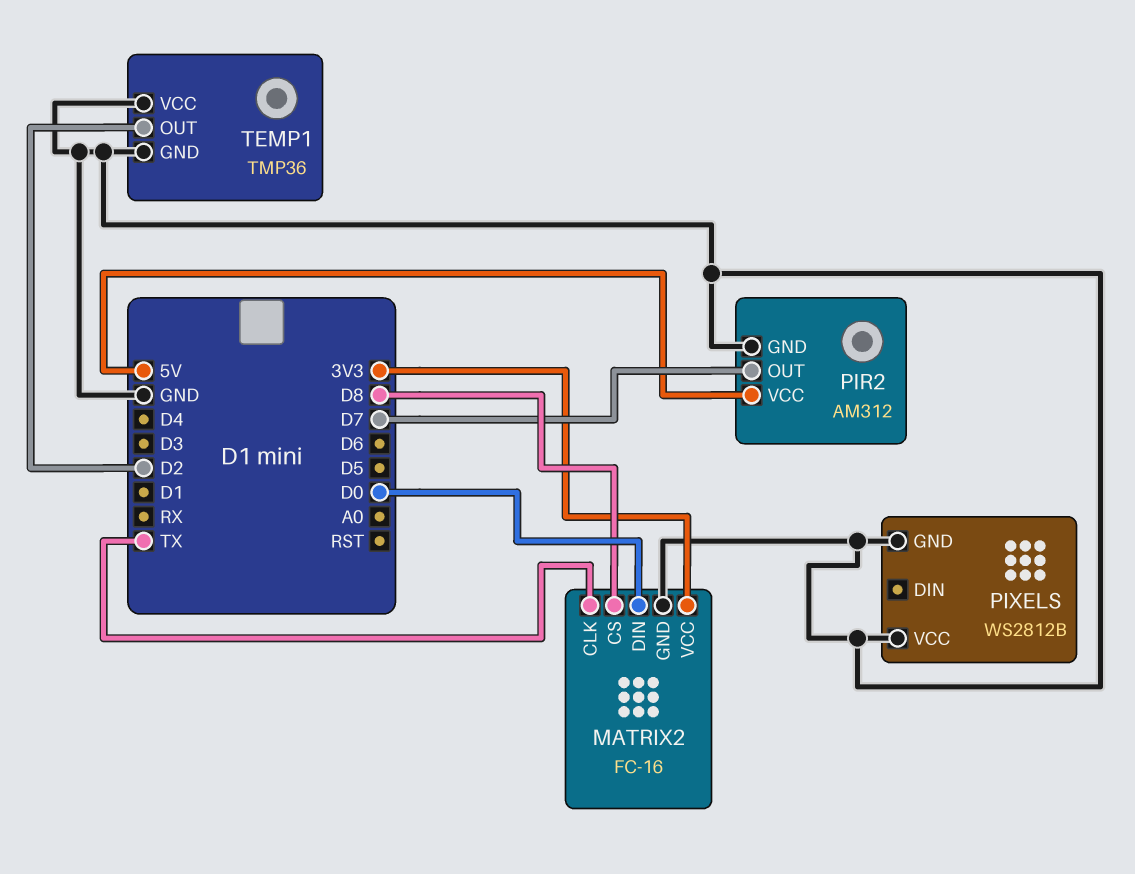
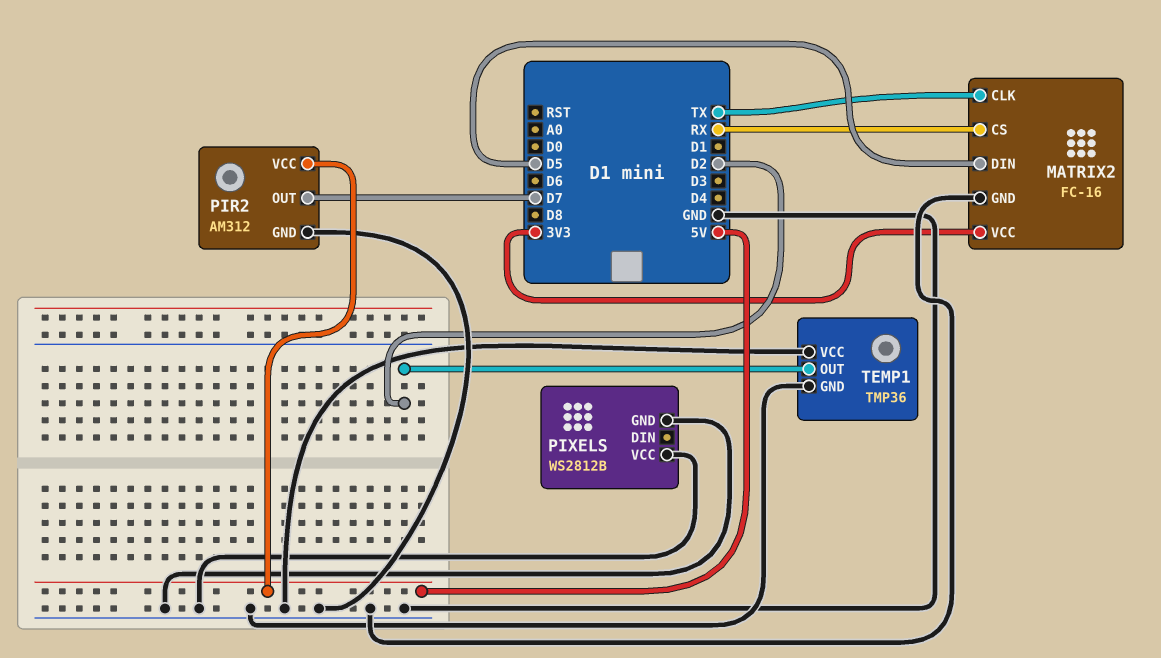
MATRIX2 pin CS: D8 -> RX
MATRIX2 pin DIN: D0 -> D5

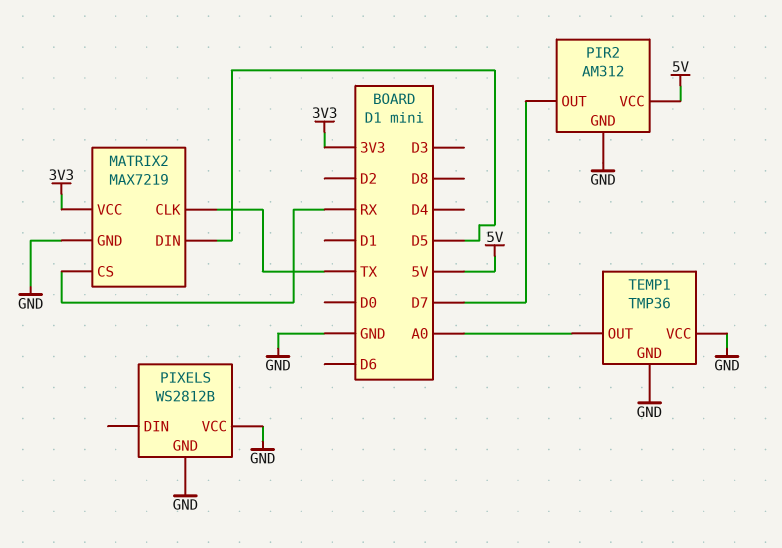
MATRIX2: FC-16 -> MAX7219
TEMP1 pin OUT: D2 -> A0

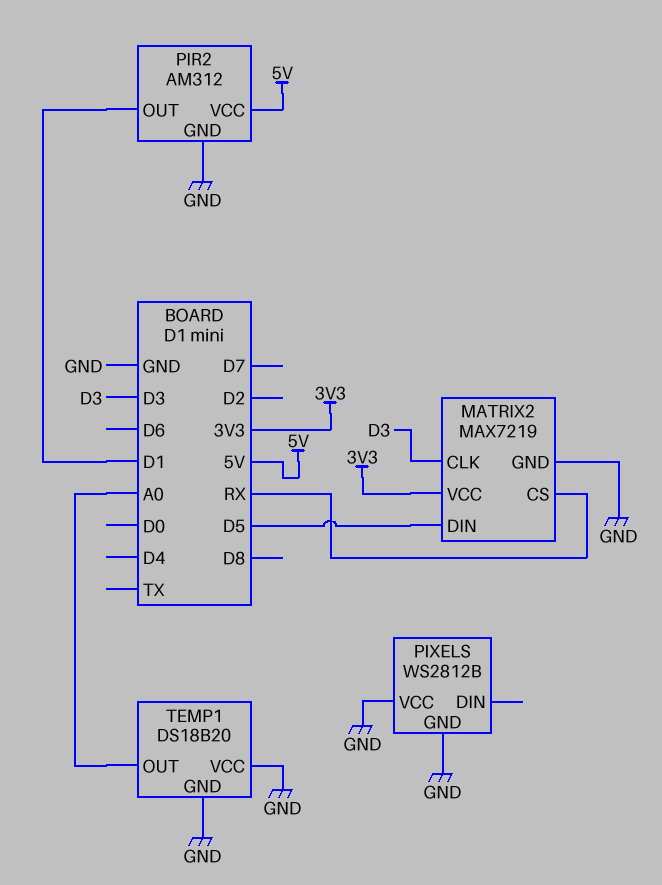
MATRIX2 pin CLK: TX -> D3
PIR2 pin OUT: D7 -> D1
TEMP1: TMP36 -> DS18B20

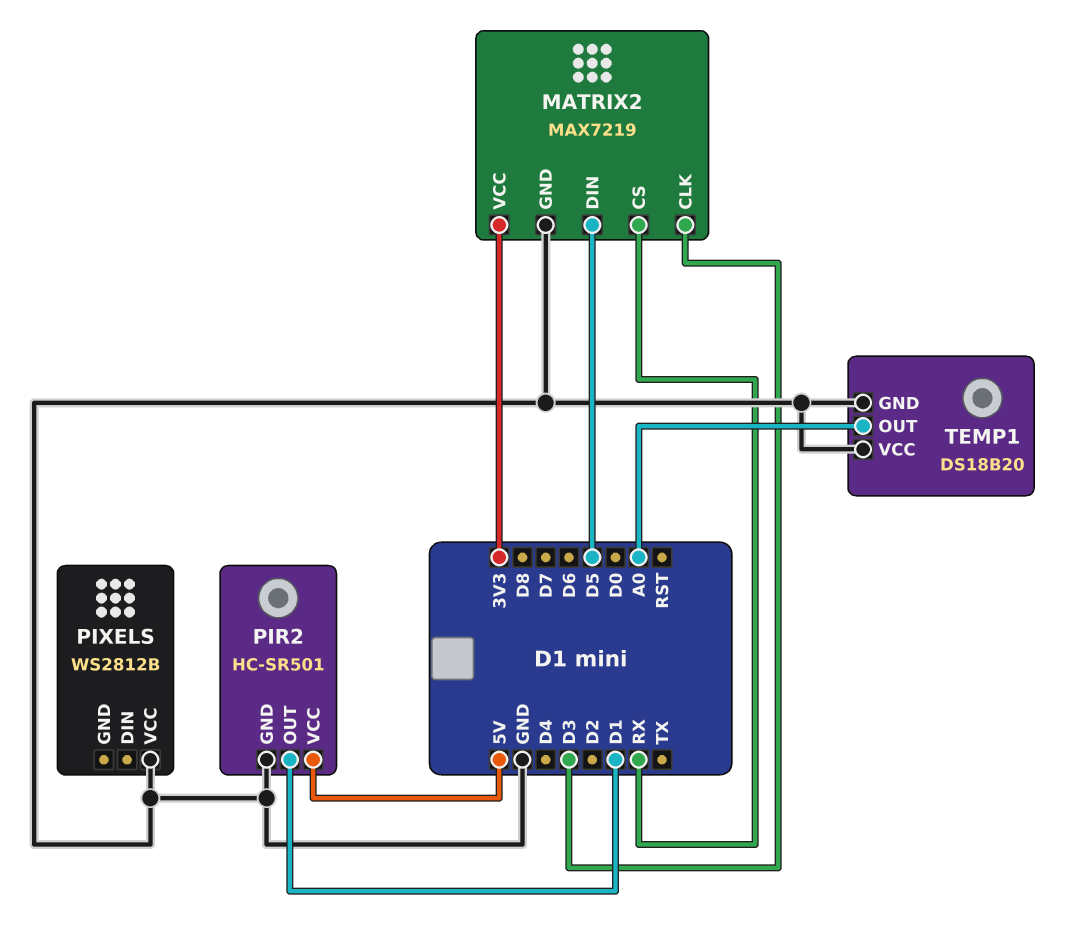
PIR2: AM312 -> HC-SR501
PIXELS pin GND: GND -> none

